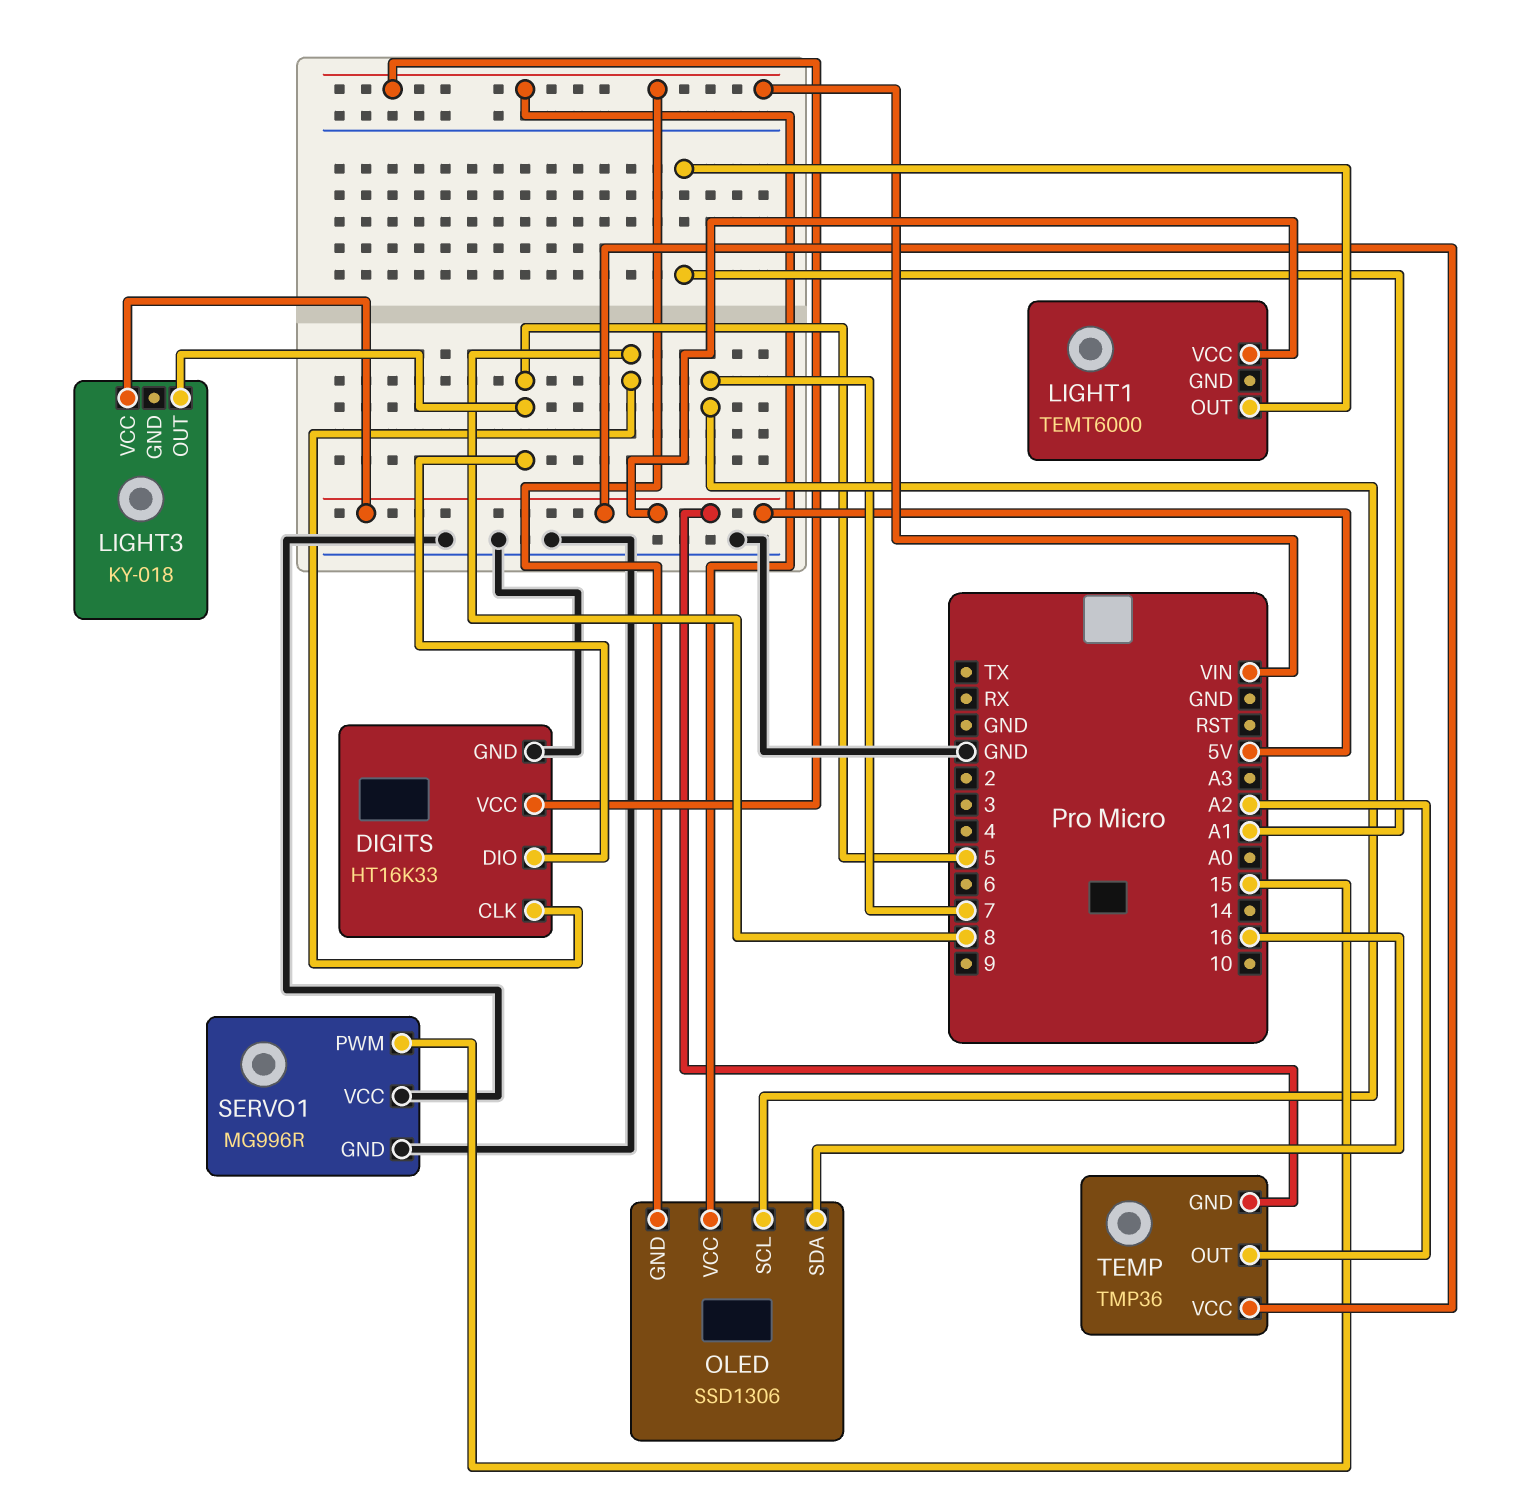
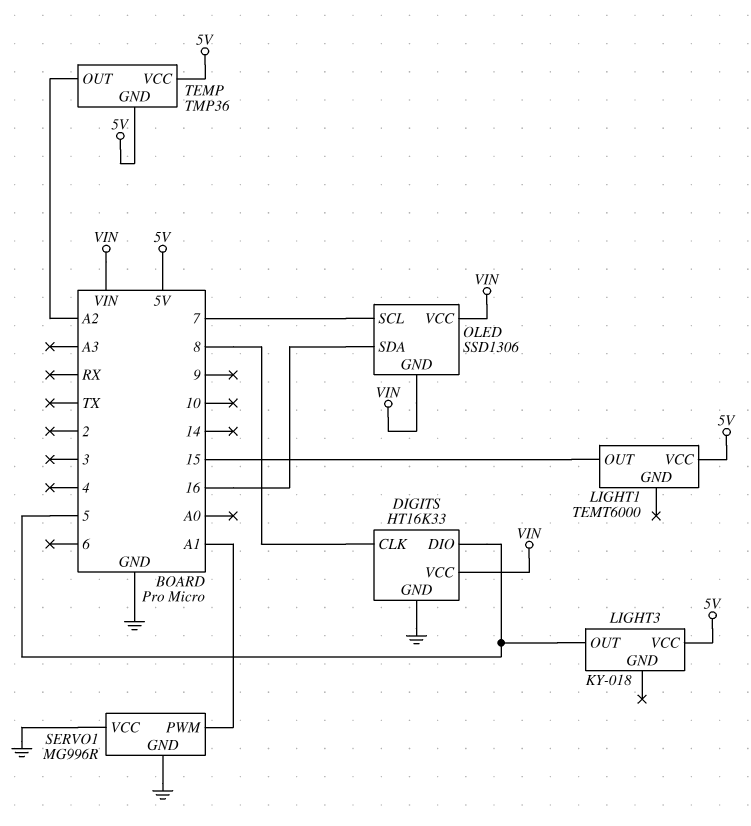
LIGHT1 pin OUT: A1 -> 15
SERVO1 pin PWM: 15 -> A1

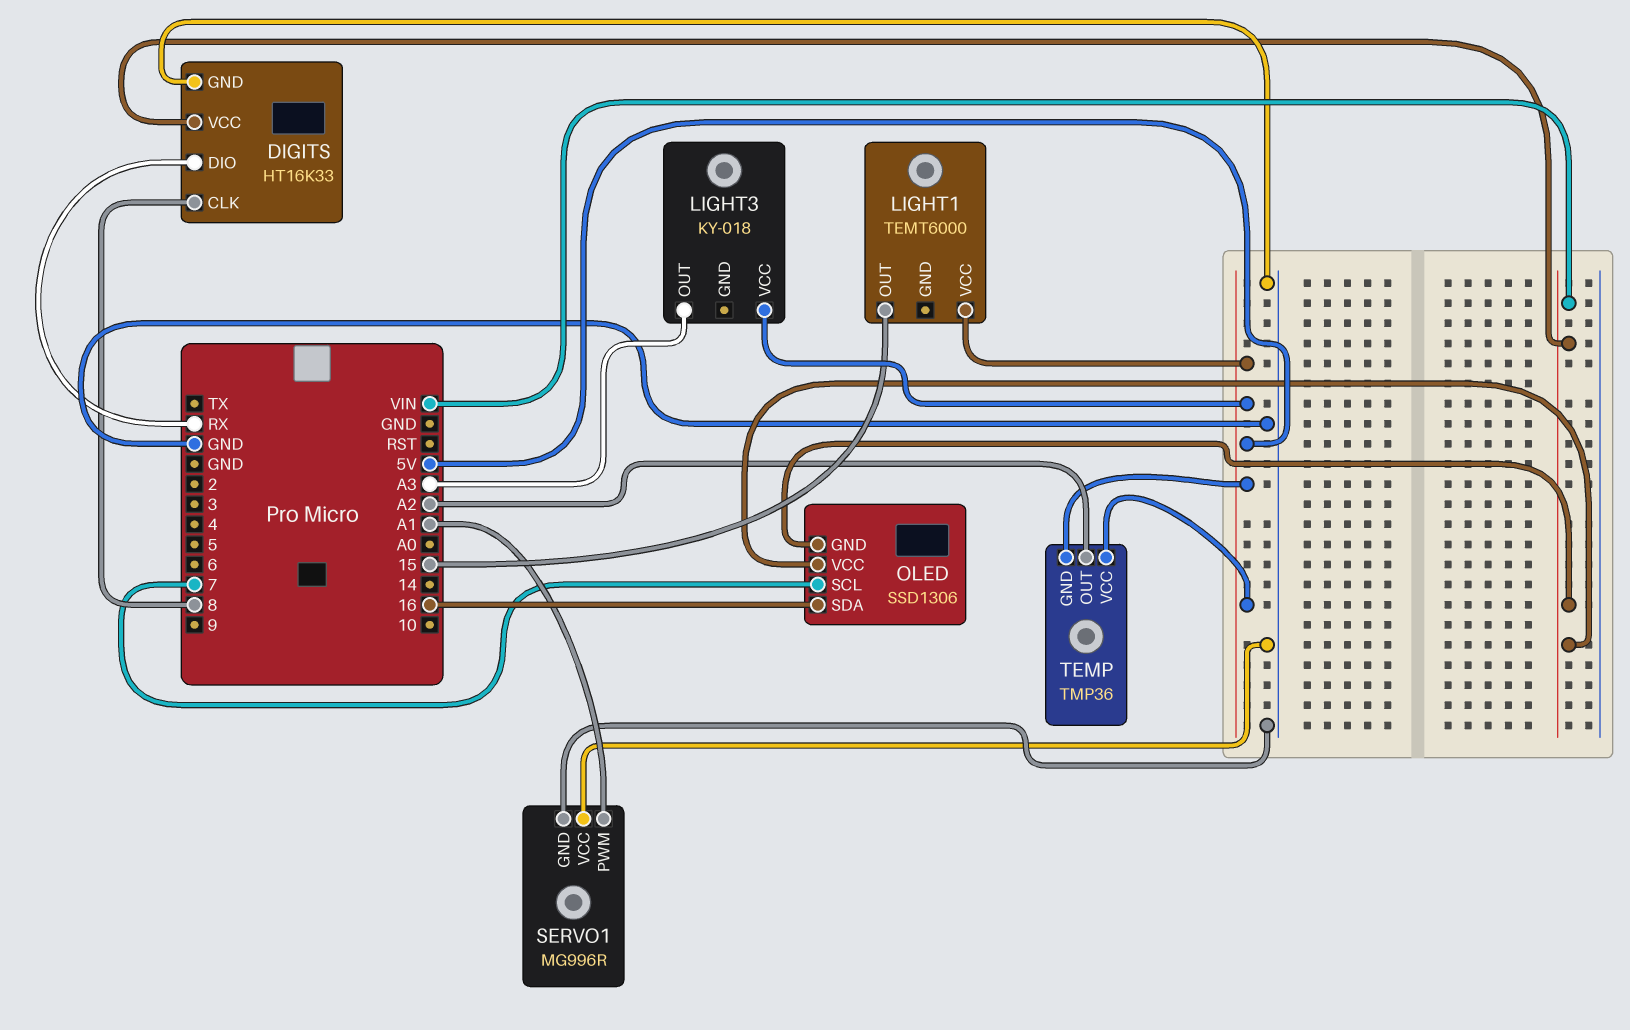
DIGITS pin DIO: 5 -> RX
LIGHT3 pin OUT: 5 -> A3

